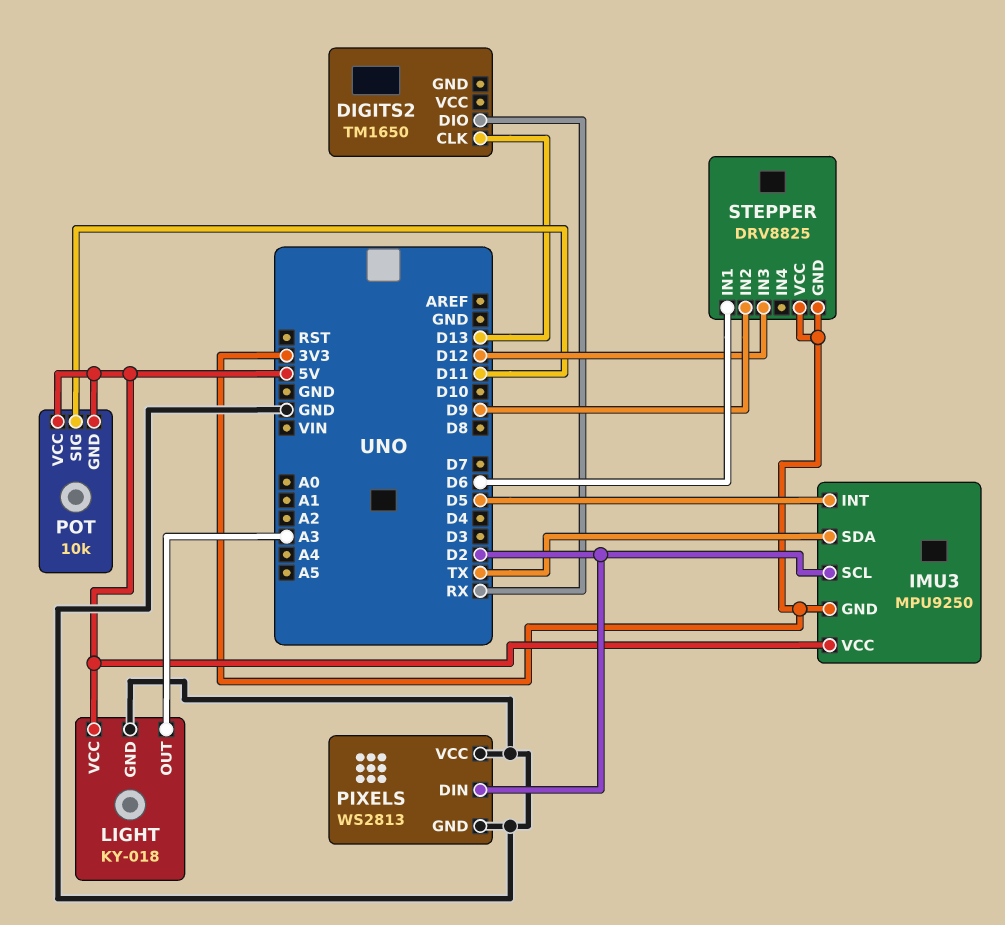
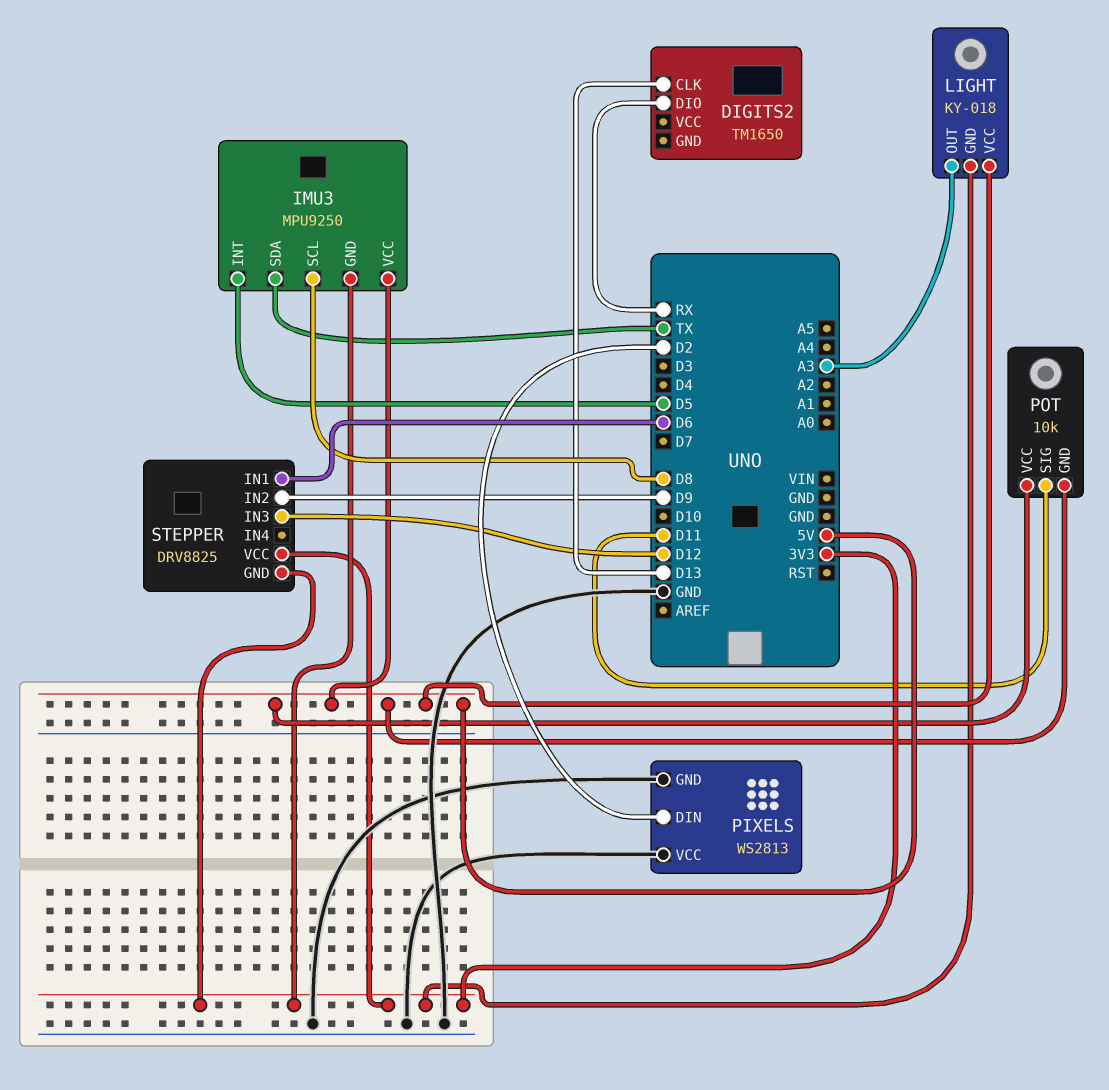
IMU3 pin SCL: D2 -> D8
LIGHT pin GND: GND -> 3V3

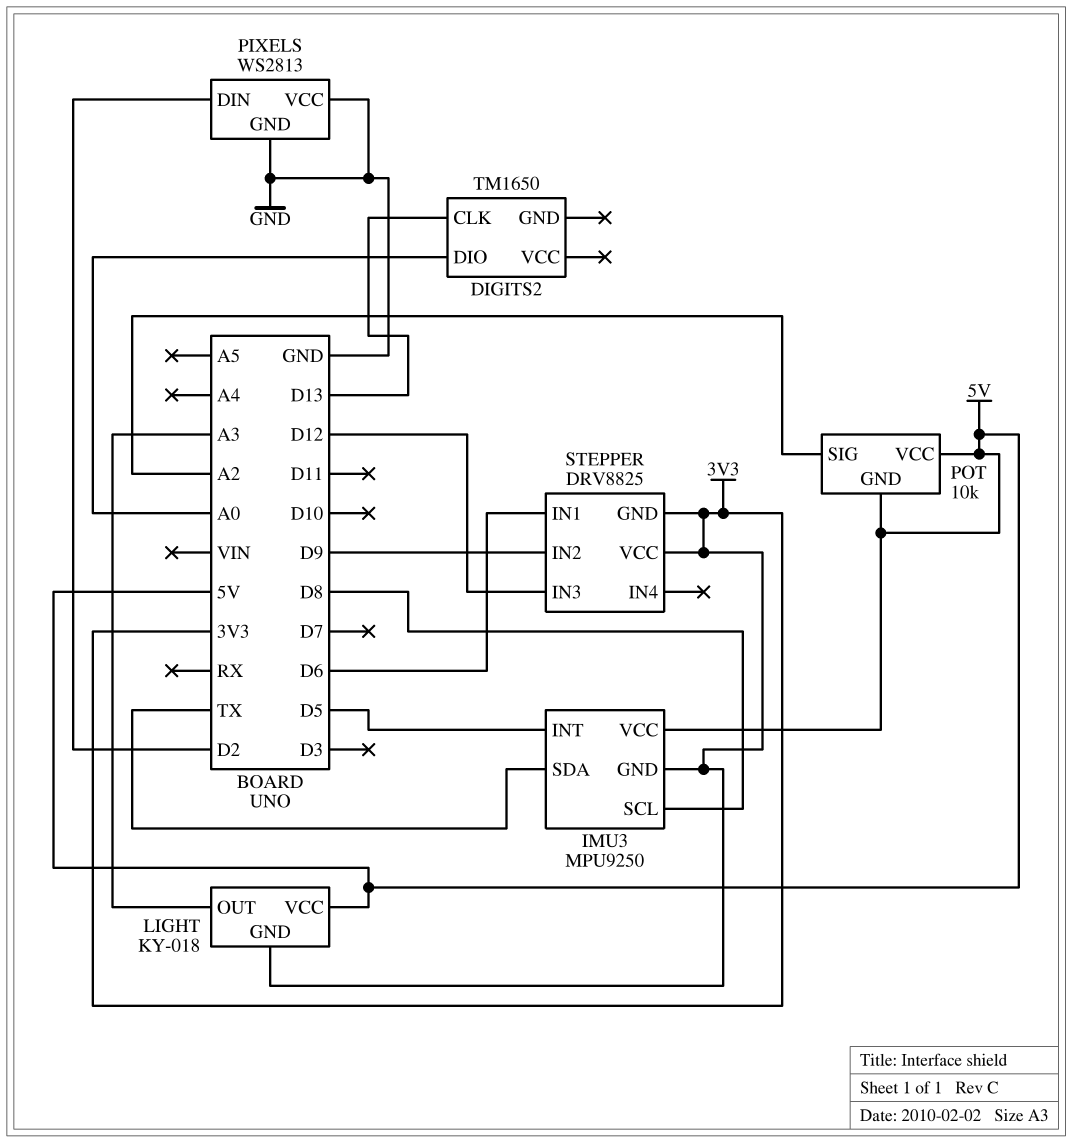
DIGITS2 pin DIO: RX -> A0
POT pin SIG: D11 -> A2

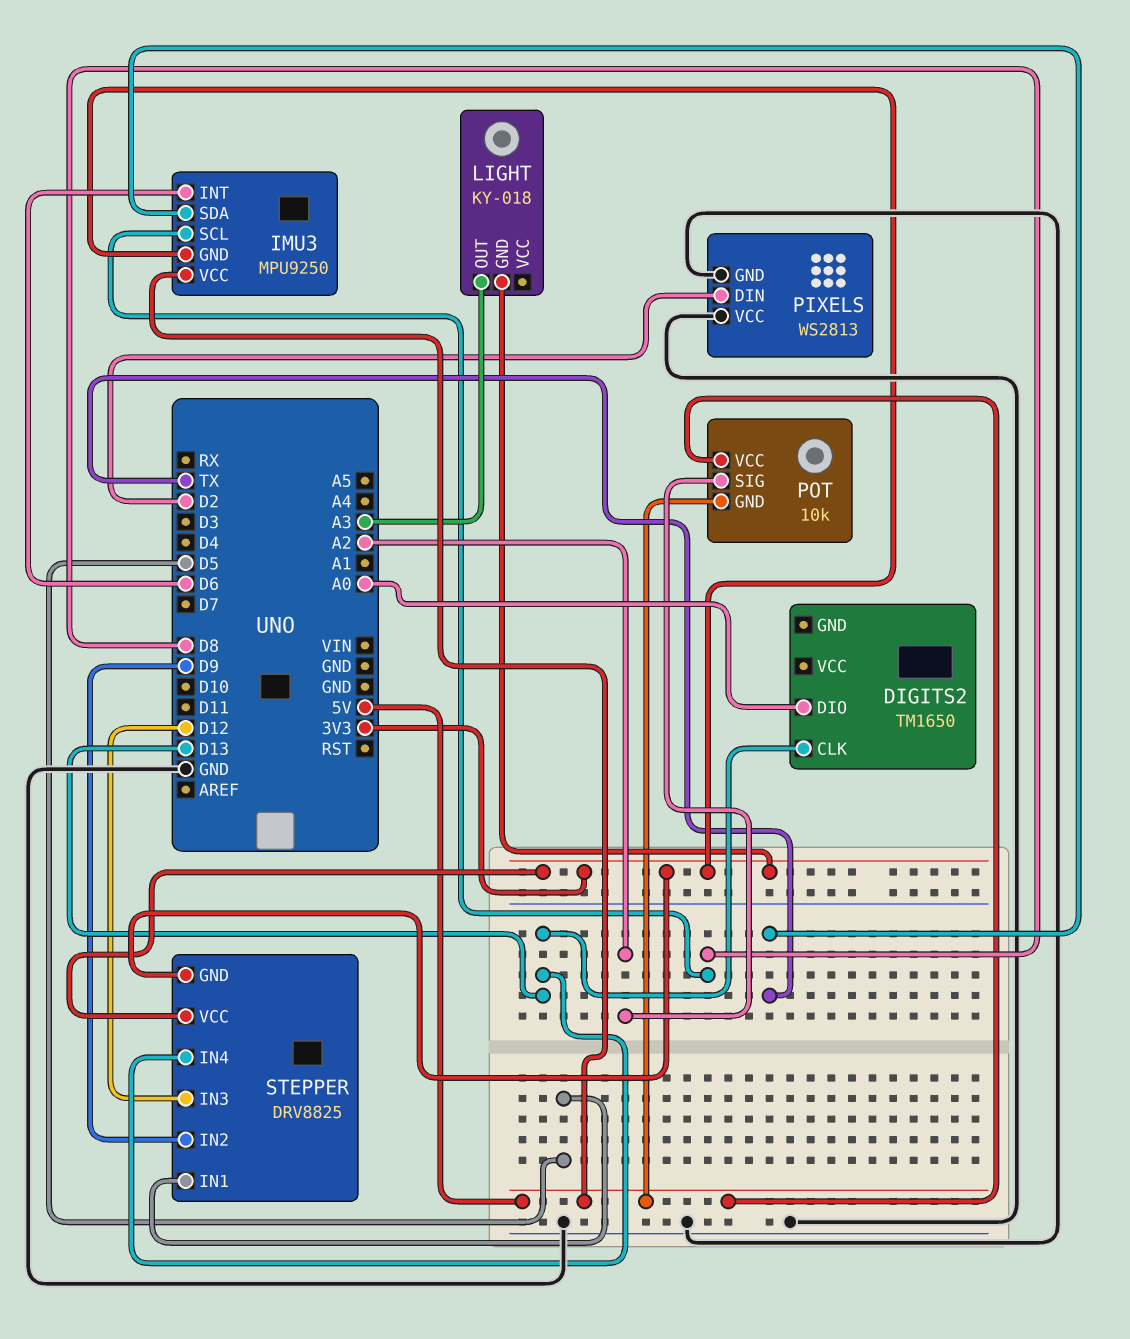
IMU3 pin INT: D5 -> D6
LIGHT pin VCC: 5V -> none
STEPPER pin IN1: D6 -> D5
STEPPER pin IN4: none -> D13

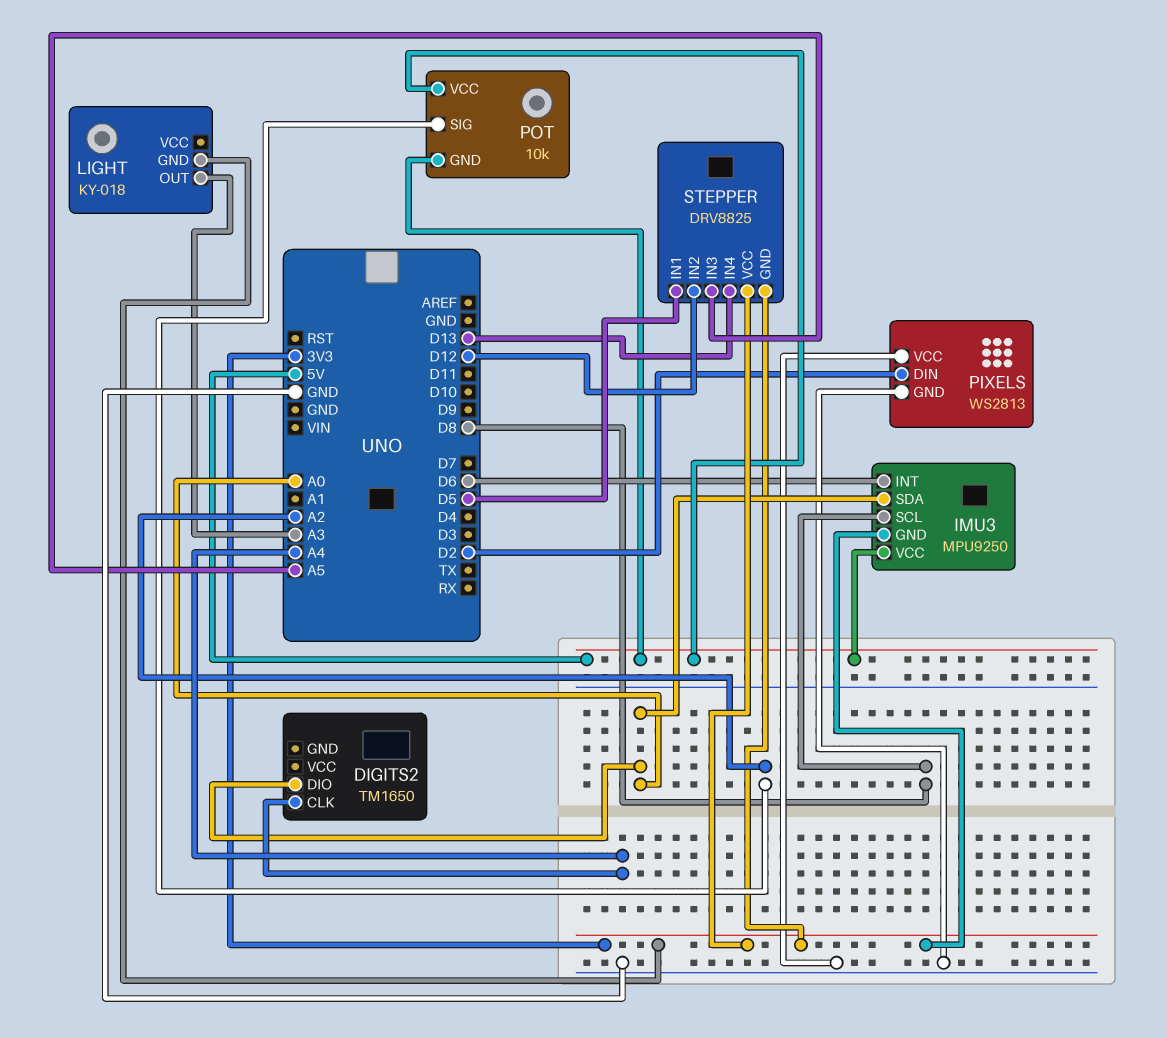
DIGITS2 pin CLK: D13 -> A4
IMU3 pin SDA: TX -> A0
STEPPER pin IN2: D9 -> D12
STEPPER pin IN3: D12 -> A5

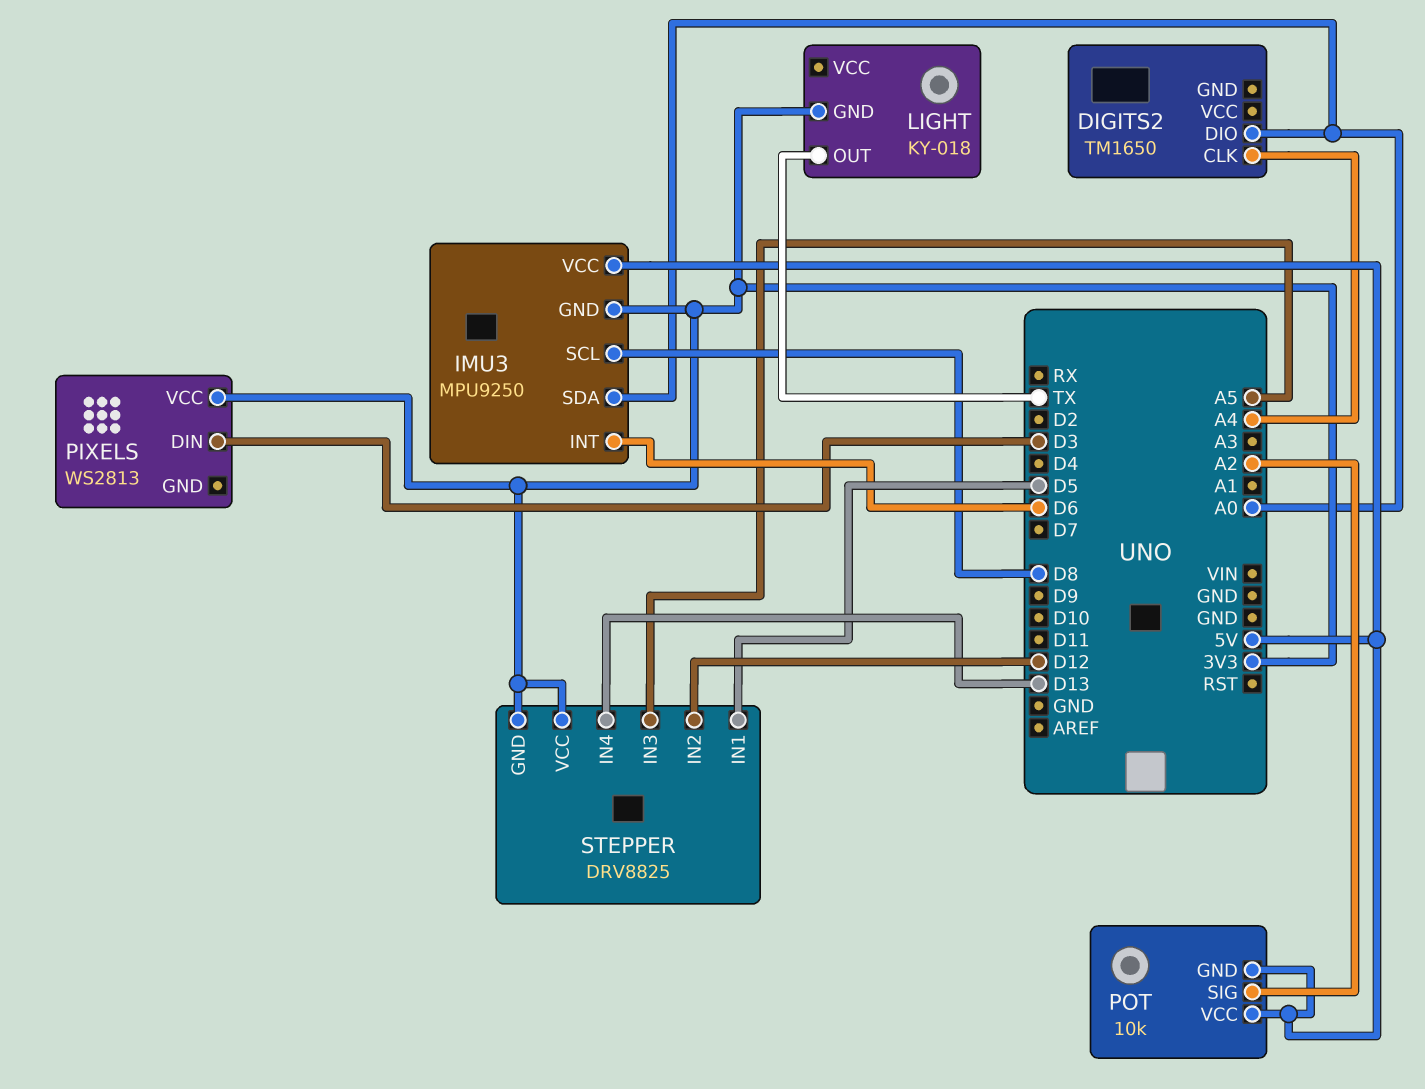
LIGHT pin OUT: A3 -> TX
PIXELS pin DIN: D2 -> D3
PIXELS pin GND: GND -> none
PIXELS pin VCC: GND -> 3V3

